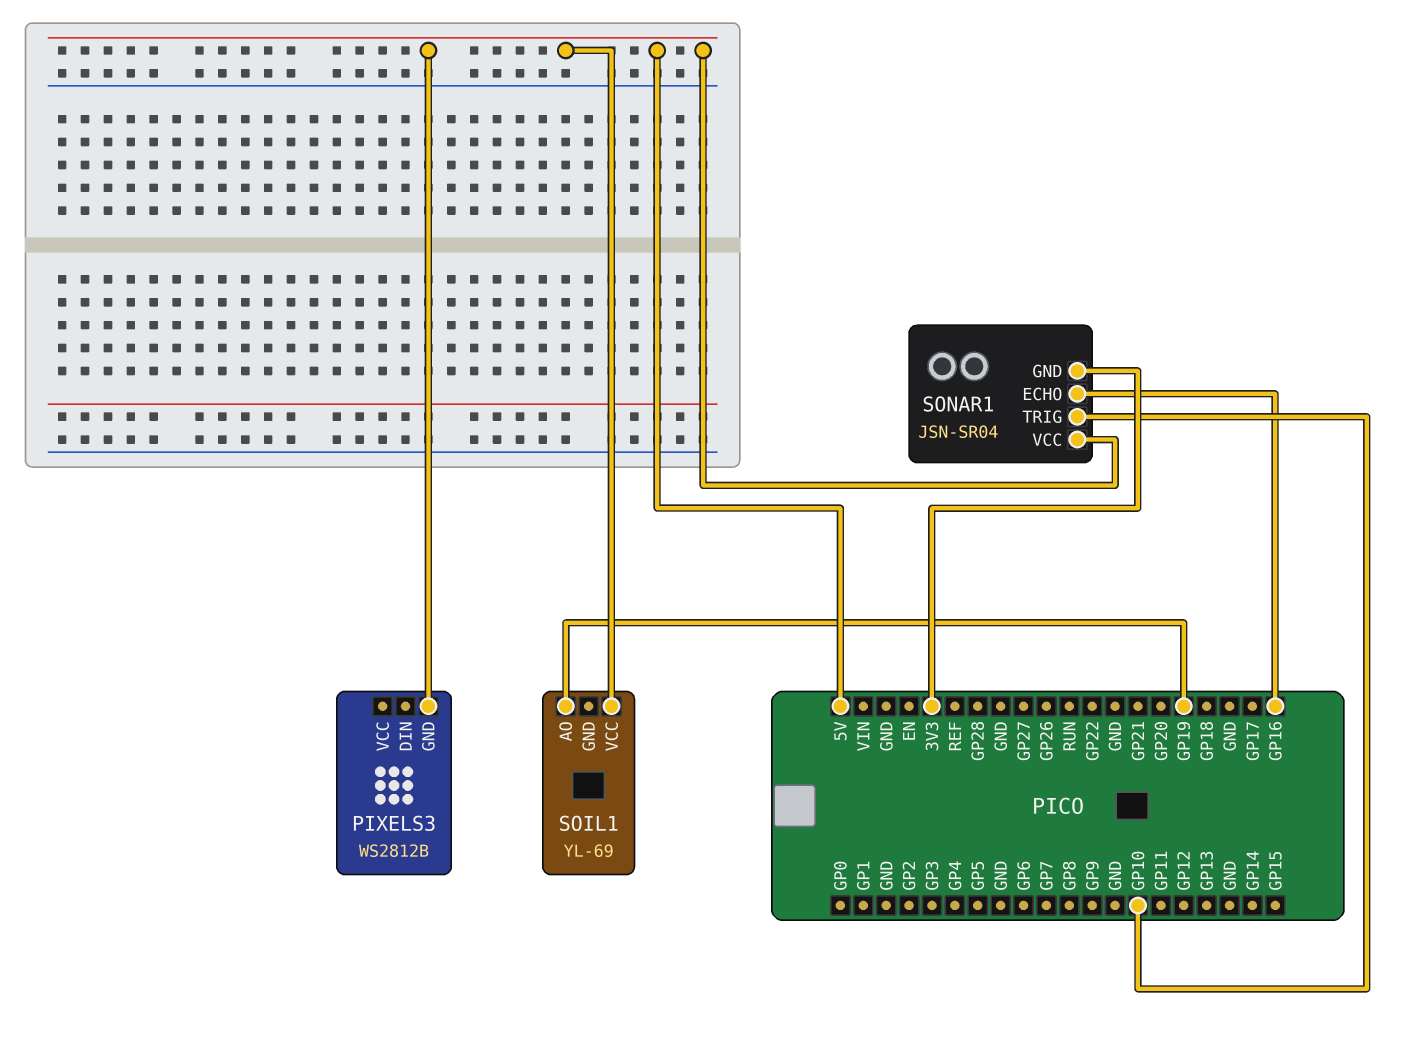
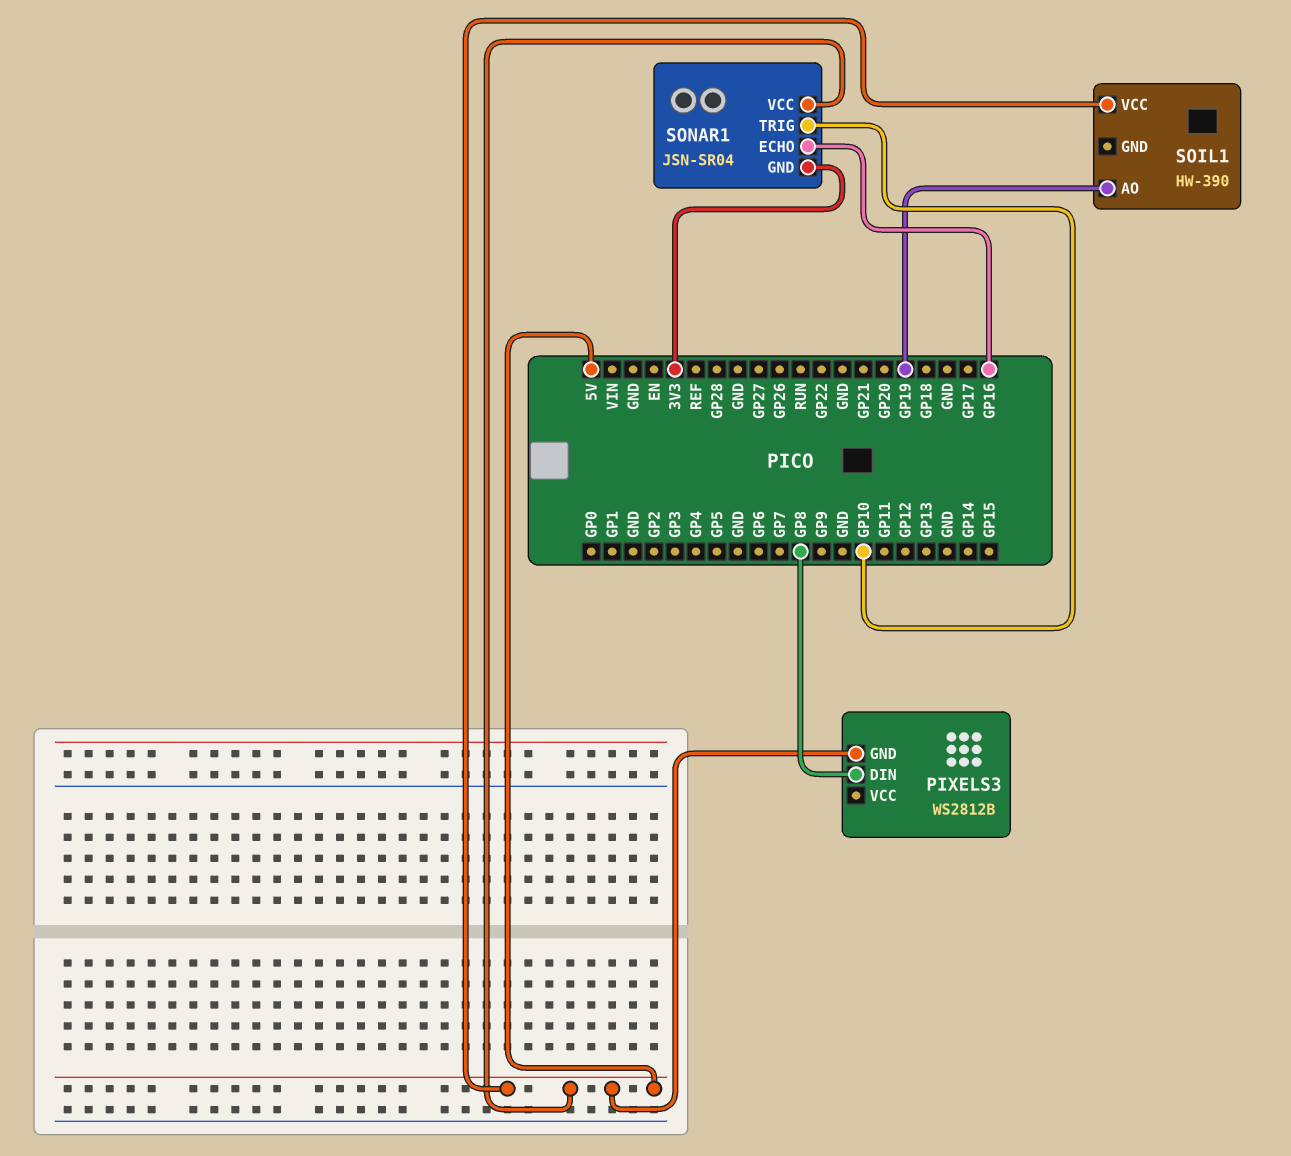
PIXELS3 pin DIN: none -> GP8
SOIL1: YL-69 -> HW-390

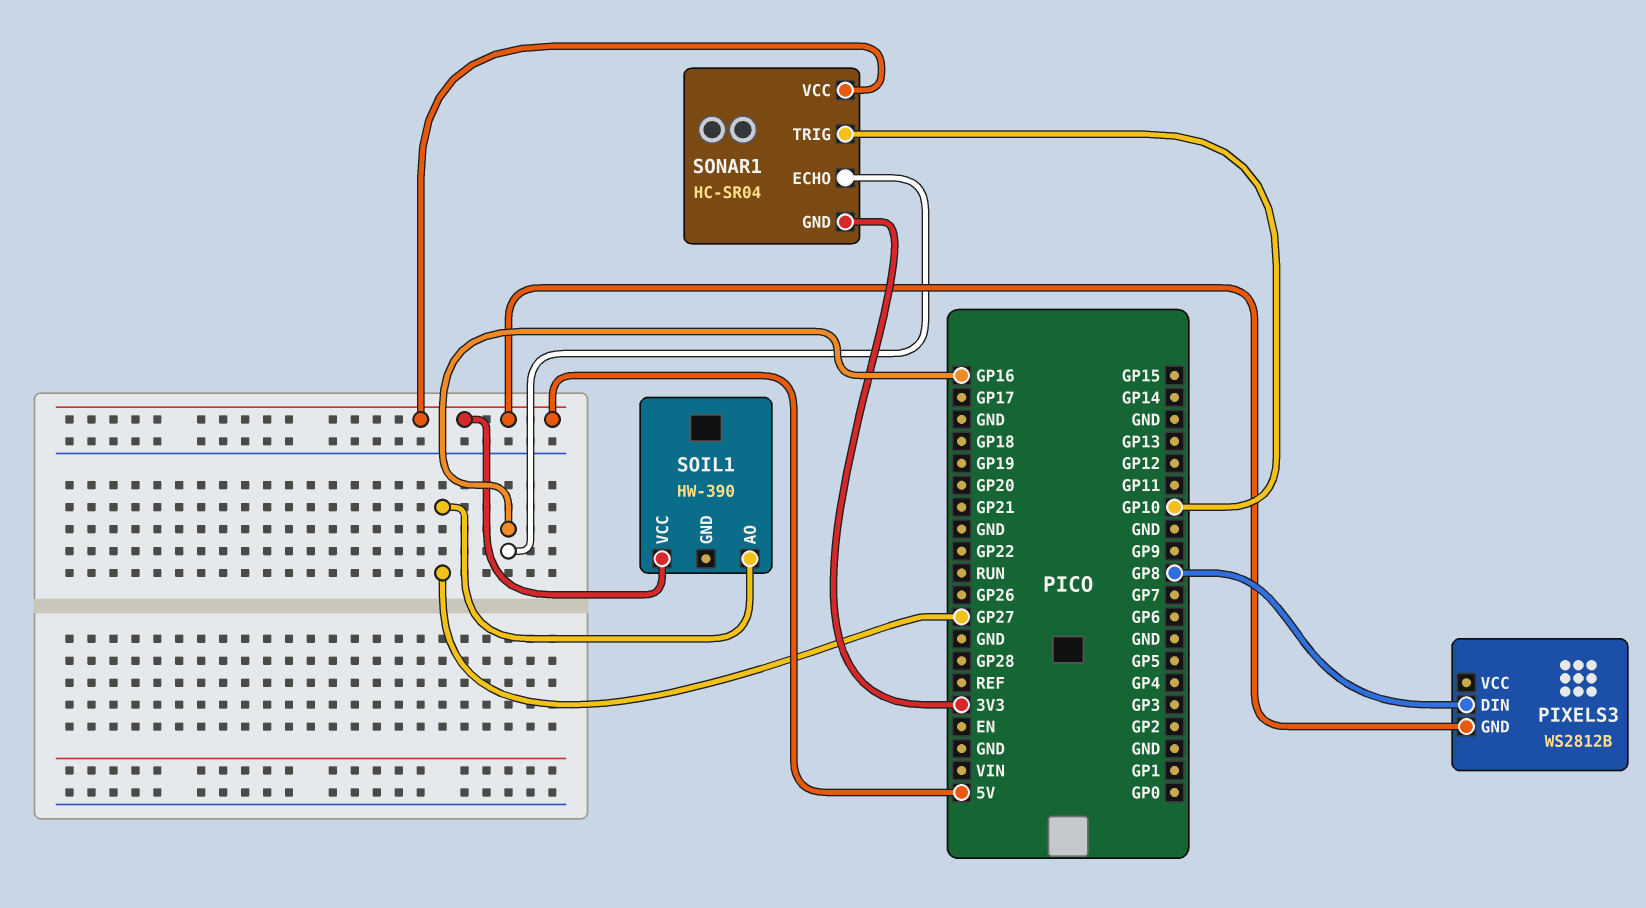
SOIL1 pin AO: GP19 -> GP27
SONAR1: JSN-SR04 -> HC-SR04

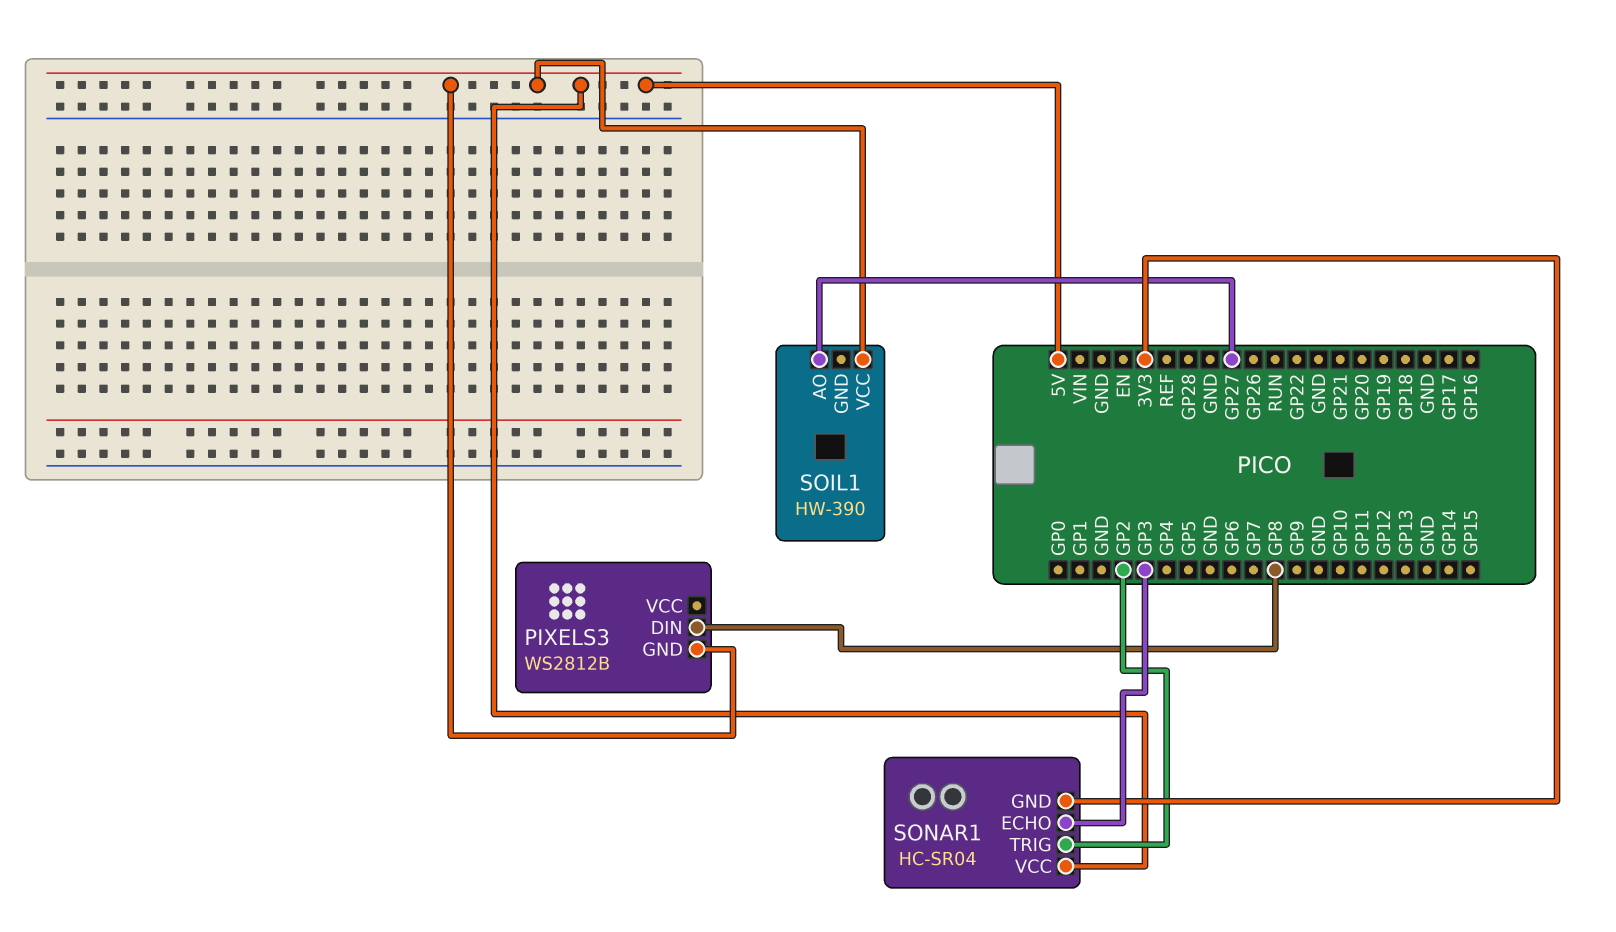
SONAR1 pin ECHO: GP16 -> GP3
SONAR1 pin TRIG: GP10 -> GP2

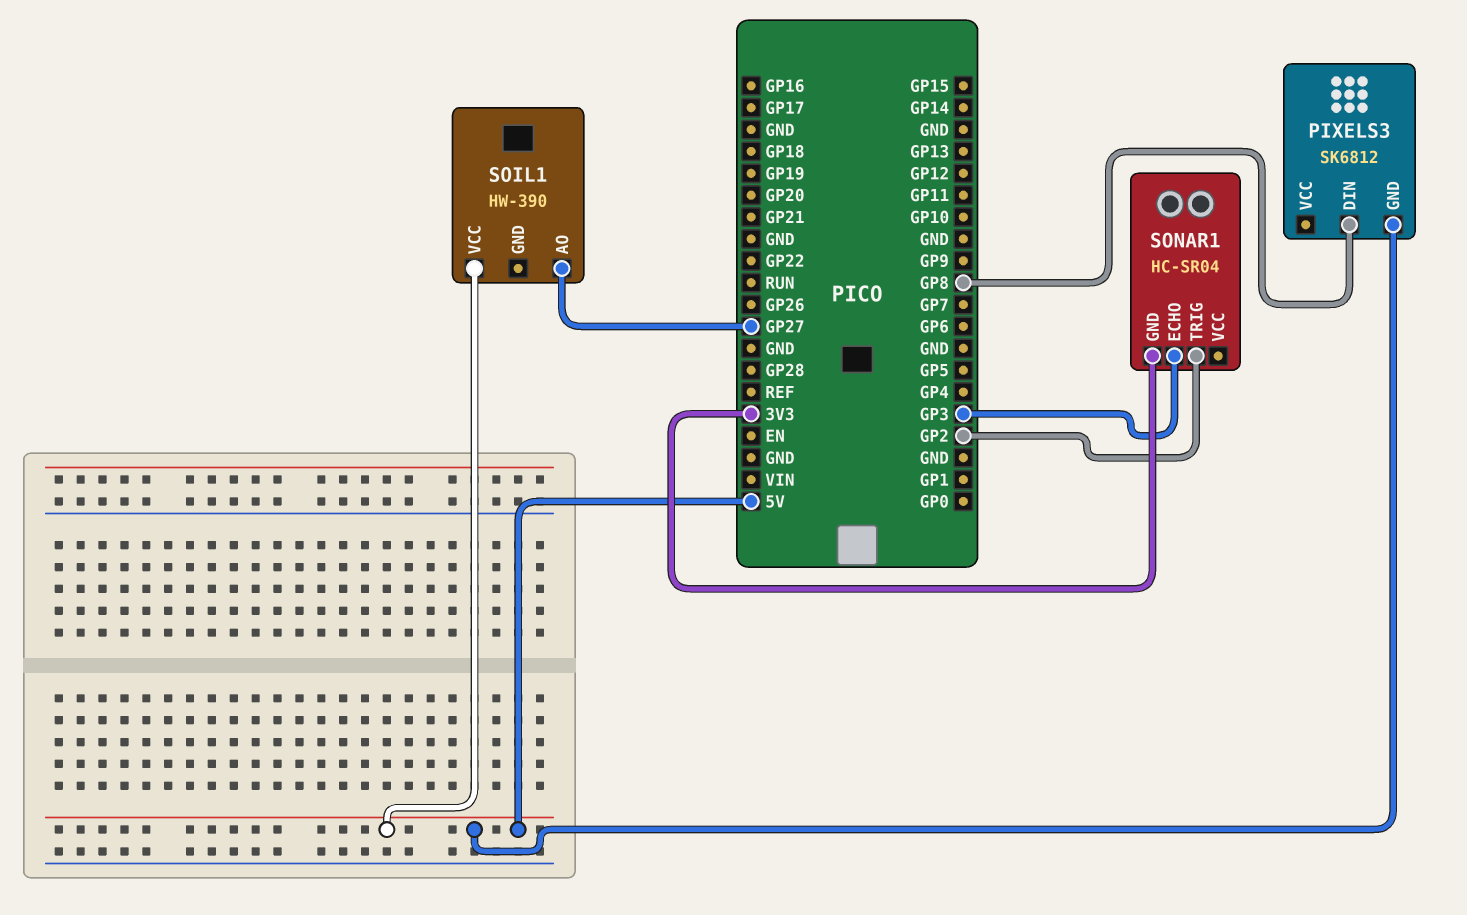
PIXELS3: WS2812B -> SK6812
SONAR1 pin VCC: 5V -> none

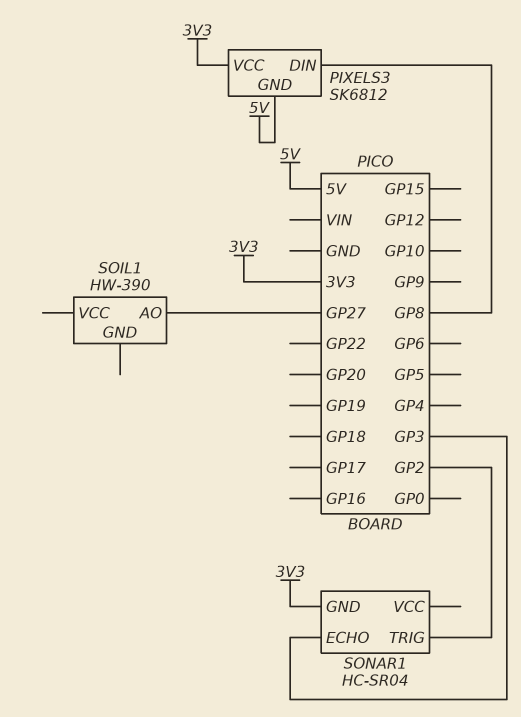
PIXELS3 pin VCC: none -> 3V3
SOIL1 pin VCC: 5V -> none

